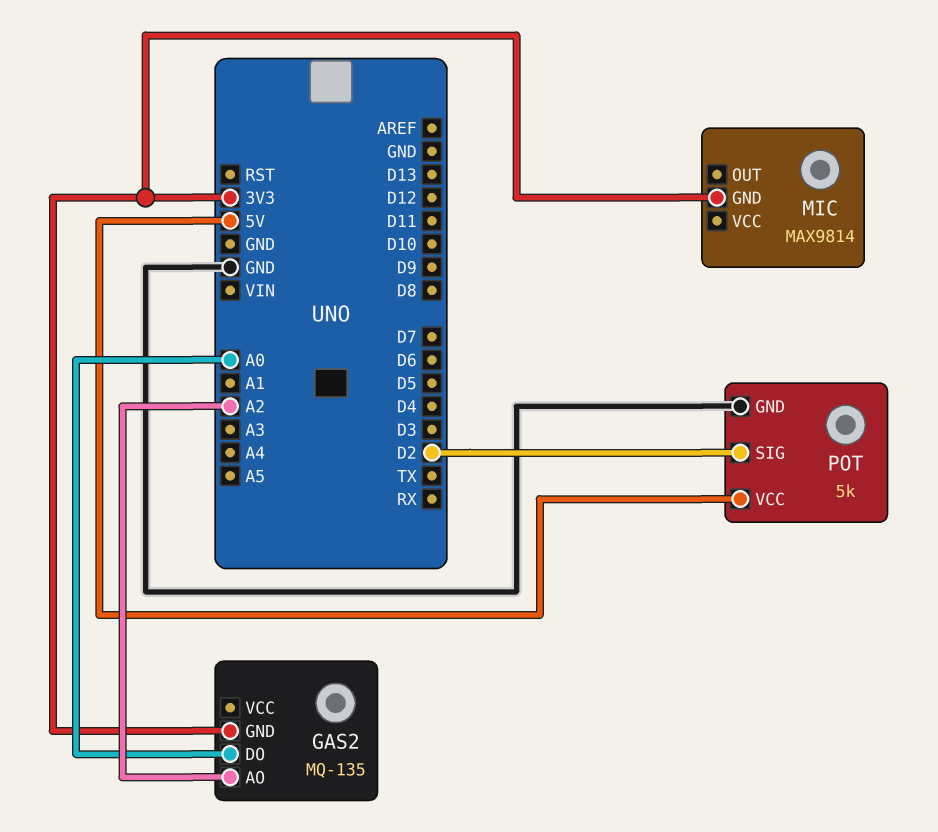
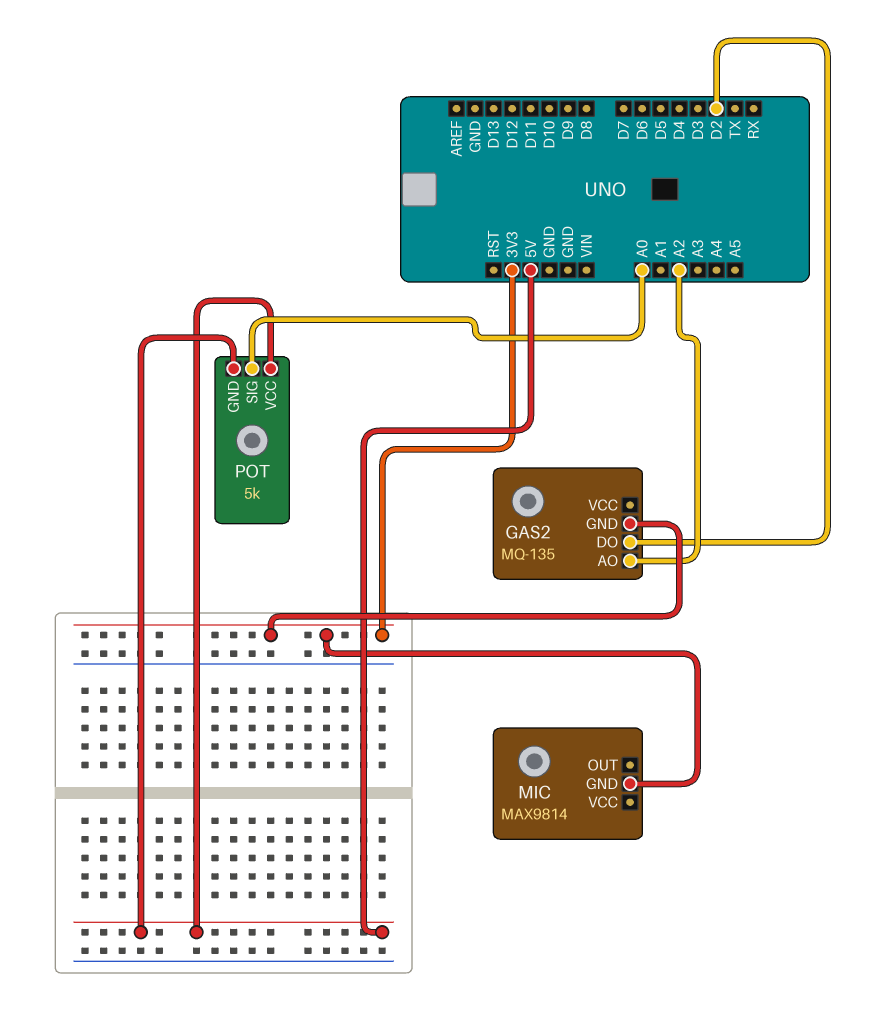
GAS2 pin DO: A0 -> D2
POT pin GND: GND -> 5V
POT pin SIG: D2 -> A0

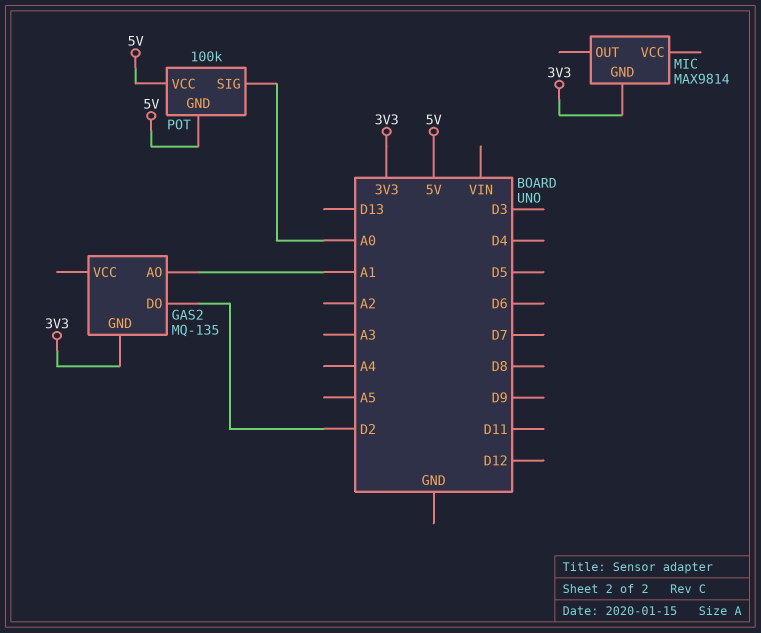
GAS2 pin AO: A2 -> A1
POT: 5k -> 100k

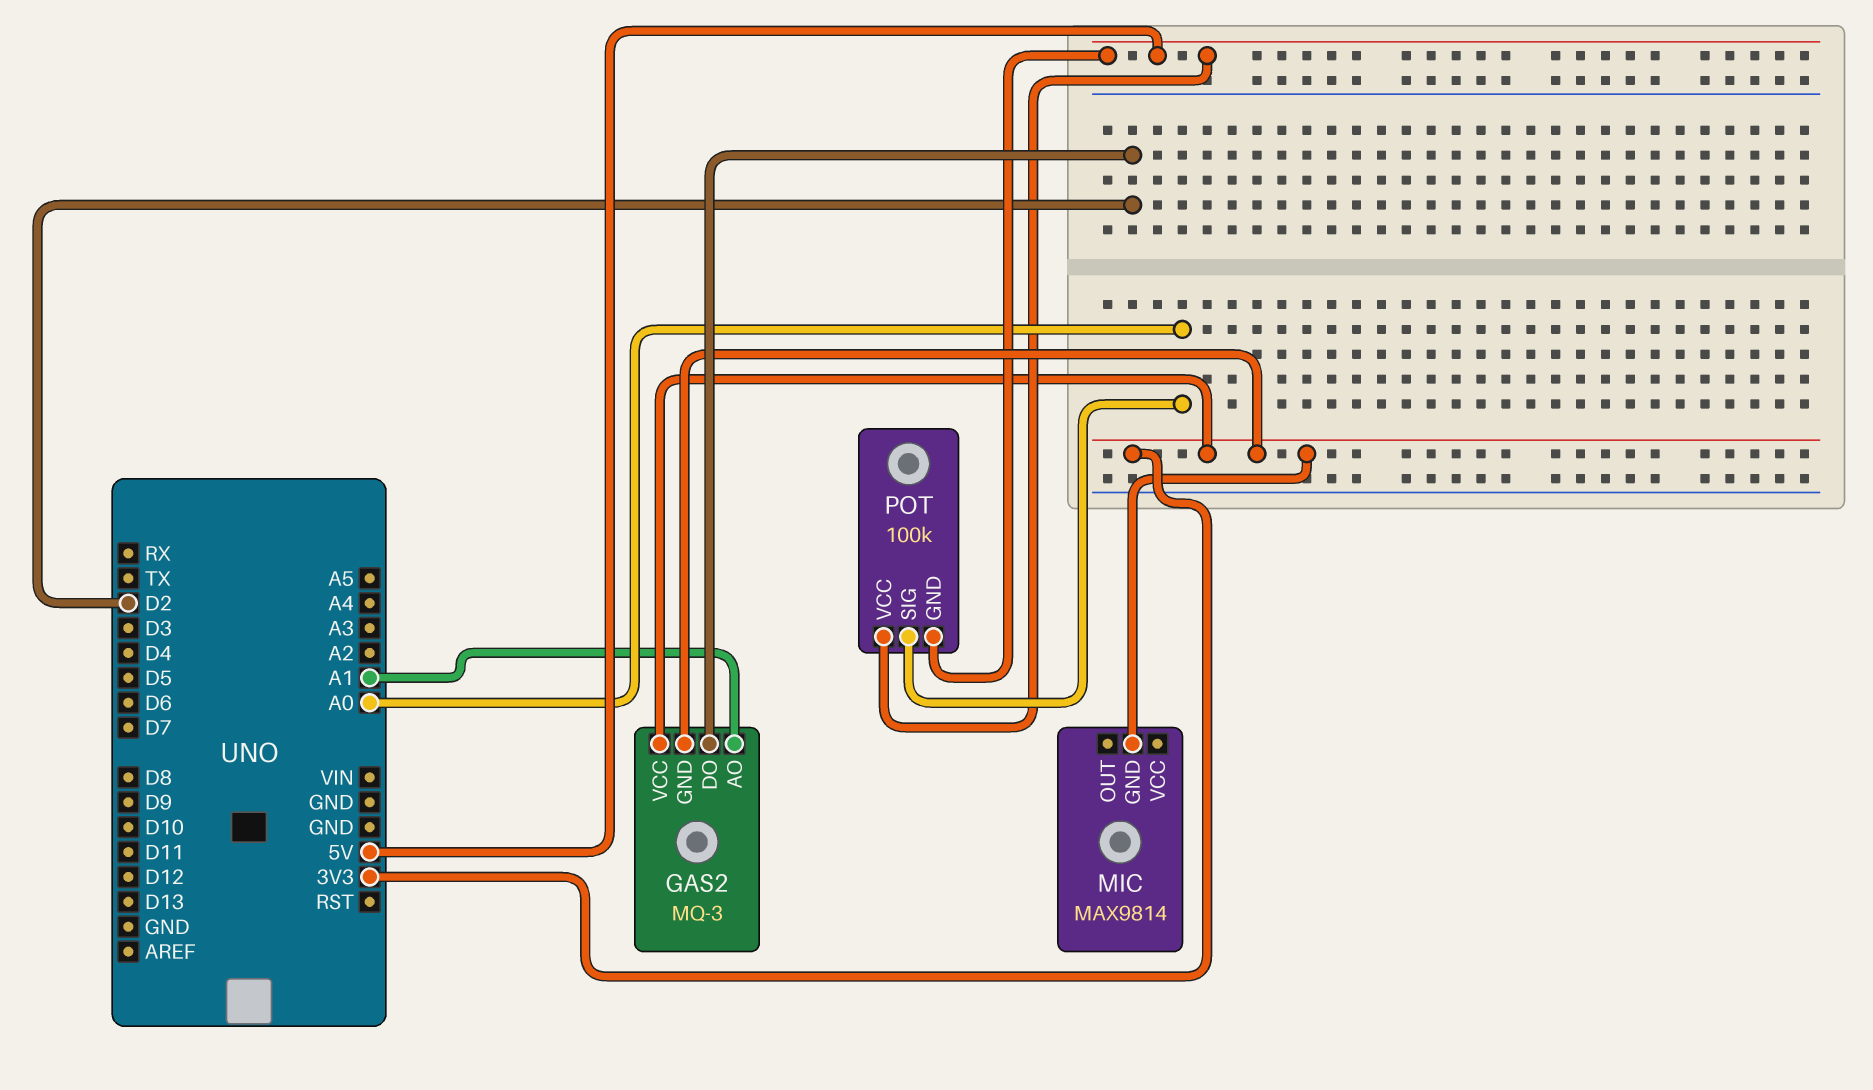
GAS2: MQ-135 -> MQ-3
GAS2 pin VCC: none -> 3V3

